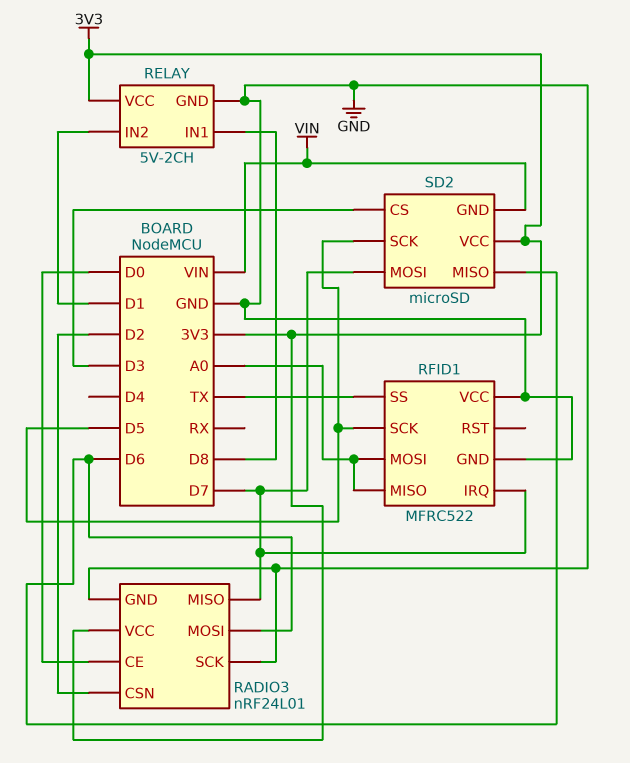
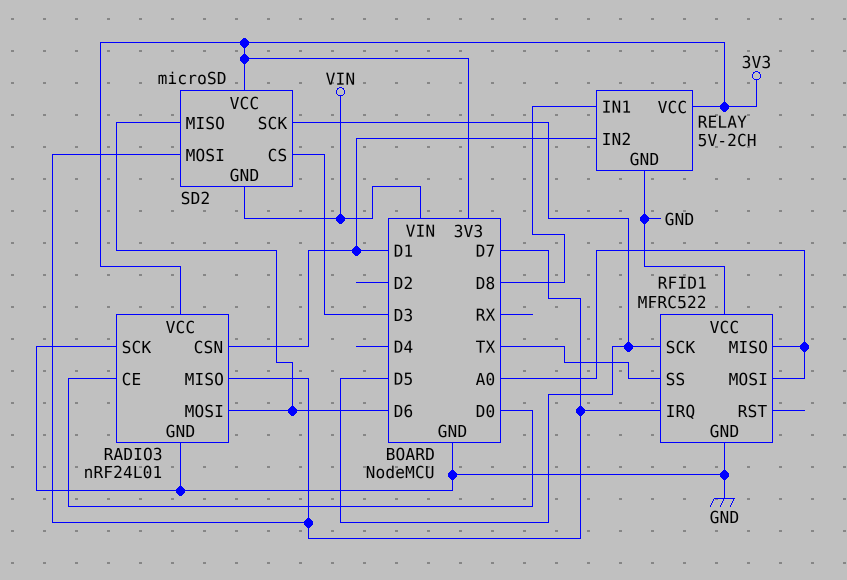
RADIO3 pin CSN: D2 -> D1

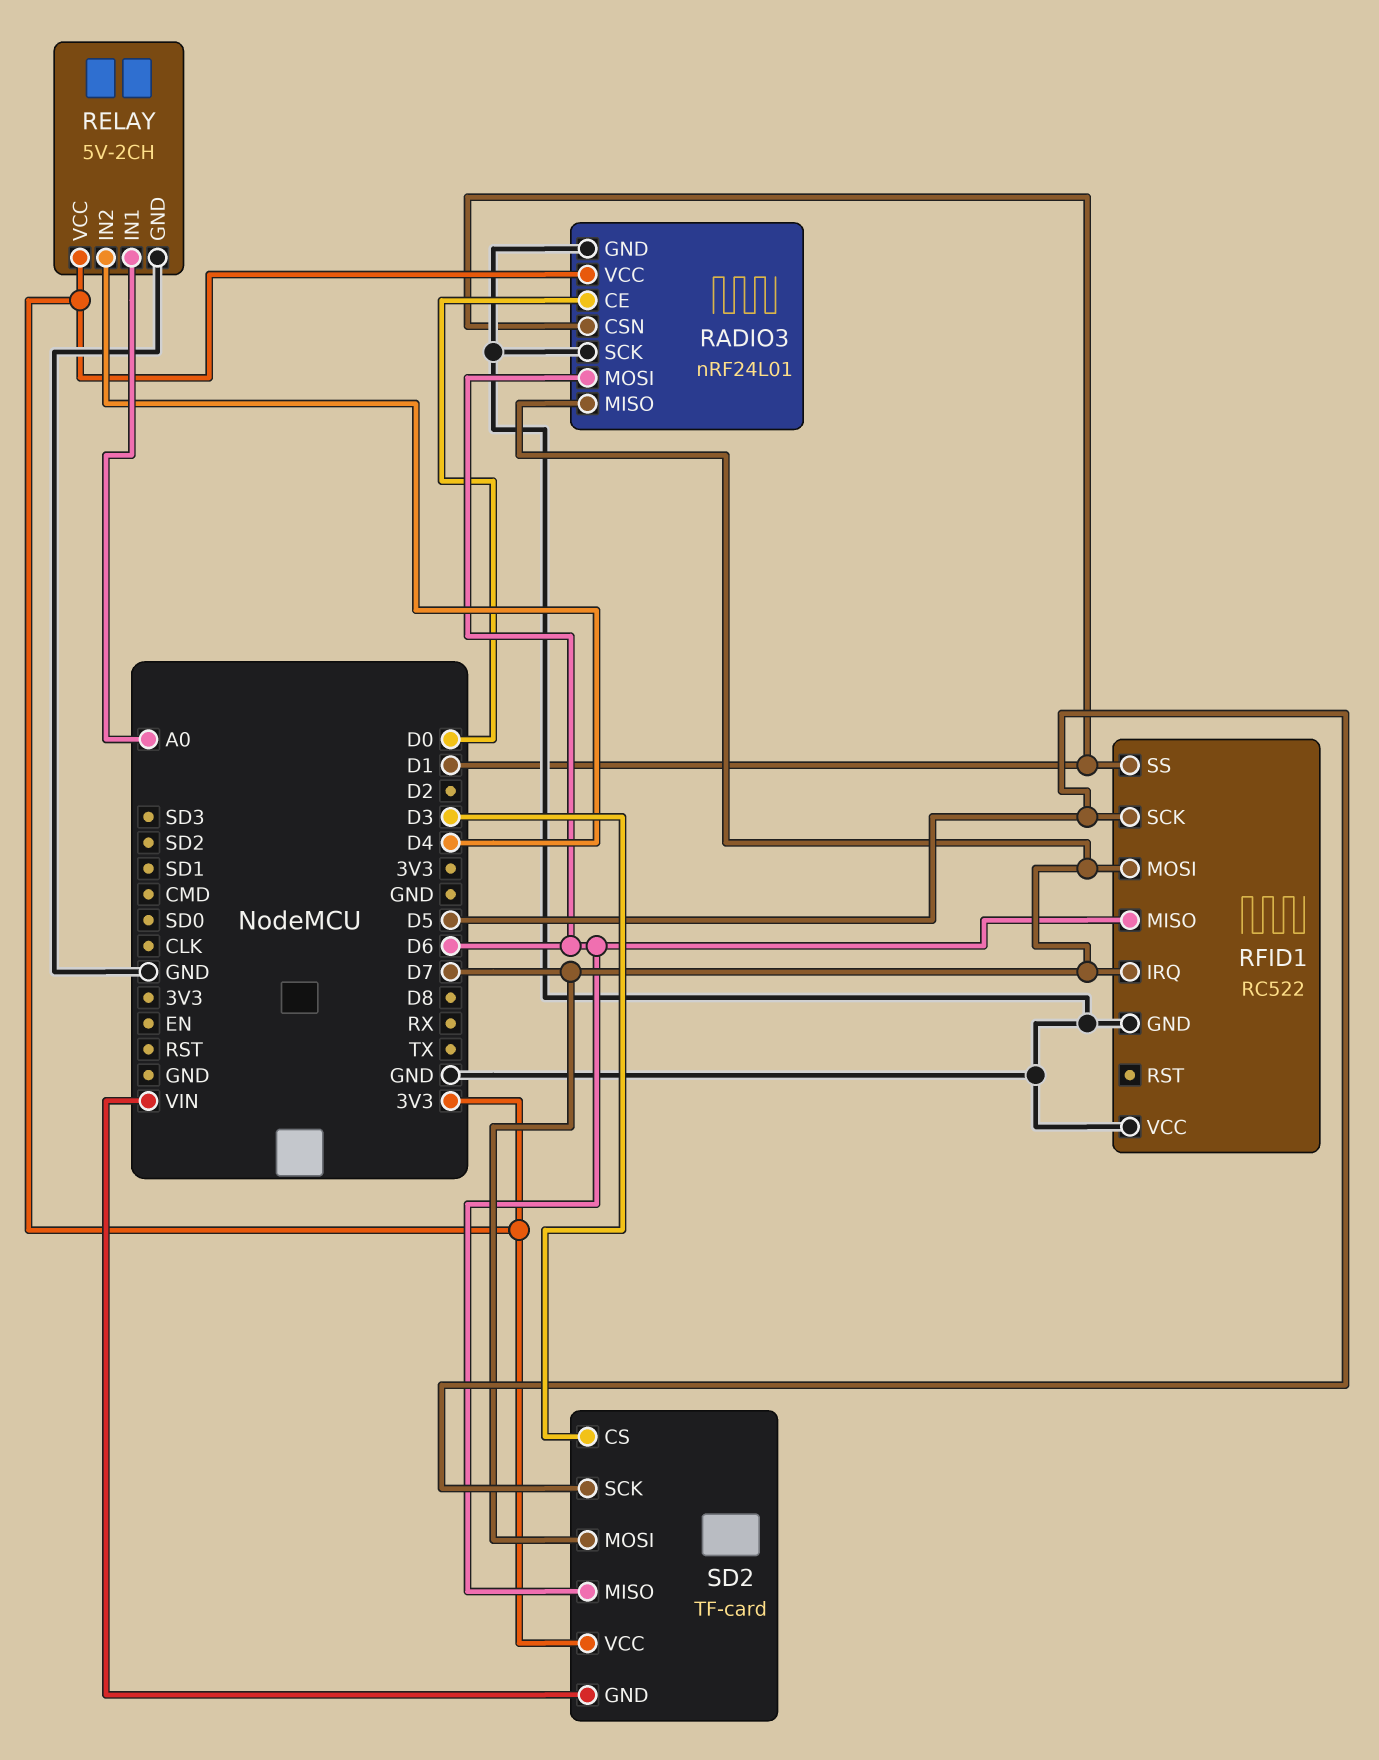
RELAY pin IN1: D8 -> A0
RELAY pin IN2: D1 -> D4
RFID1: MFRC522 -> RC522
RFID1 pin MISO: A0 -> D6
RFID1 pin MOSI: A0 -> D7
RFID1 pin SS: TX -> D1
SD2: microSD -> TF-card

